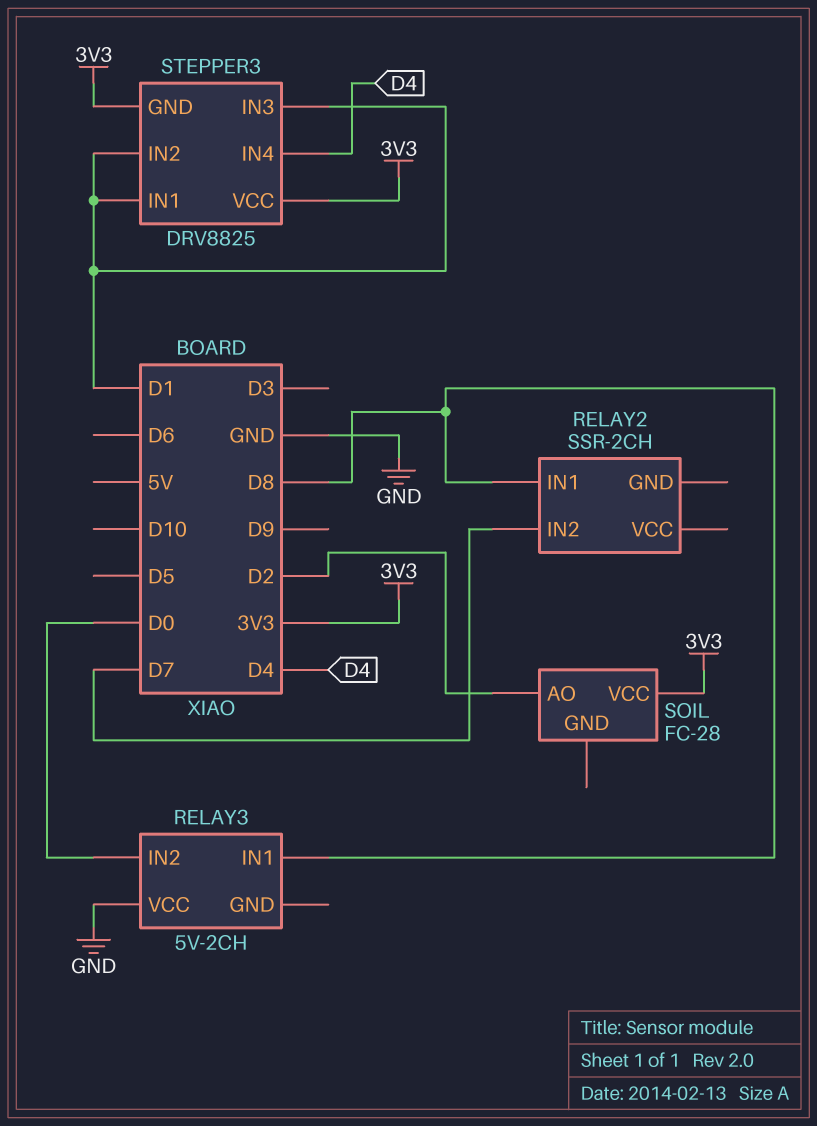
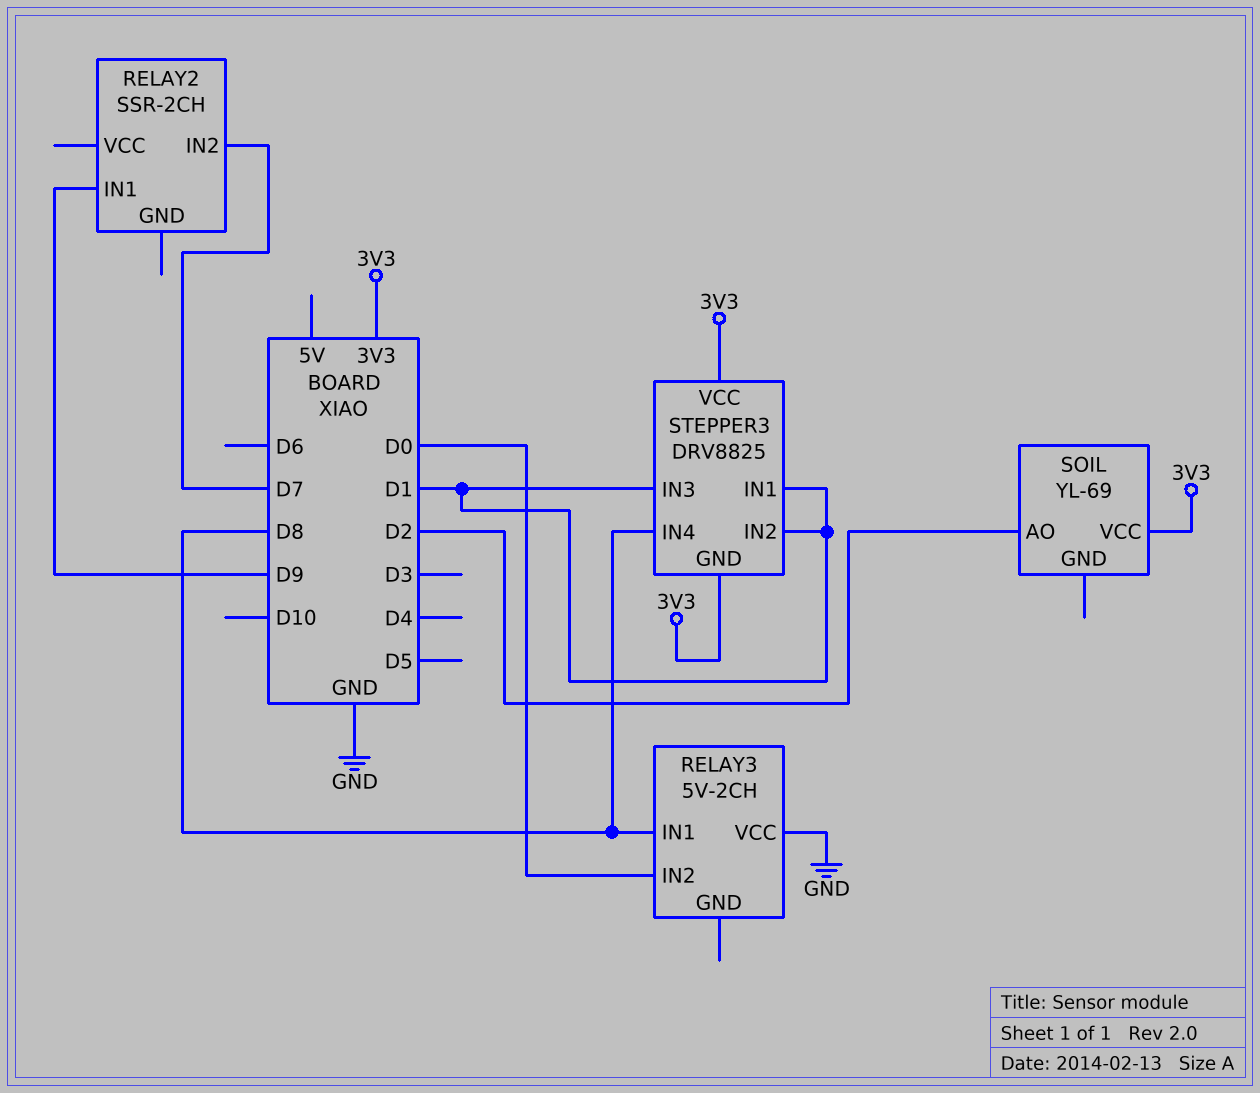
RELAY2 pin IN1: D8 -> D9
SOIL: FC-28 -> YL-69
STEPPER3 pin IN4: D4 -> D8

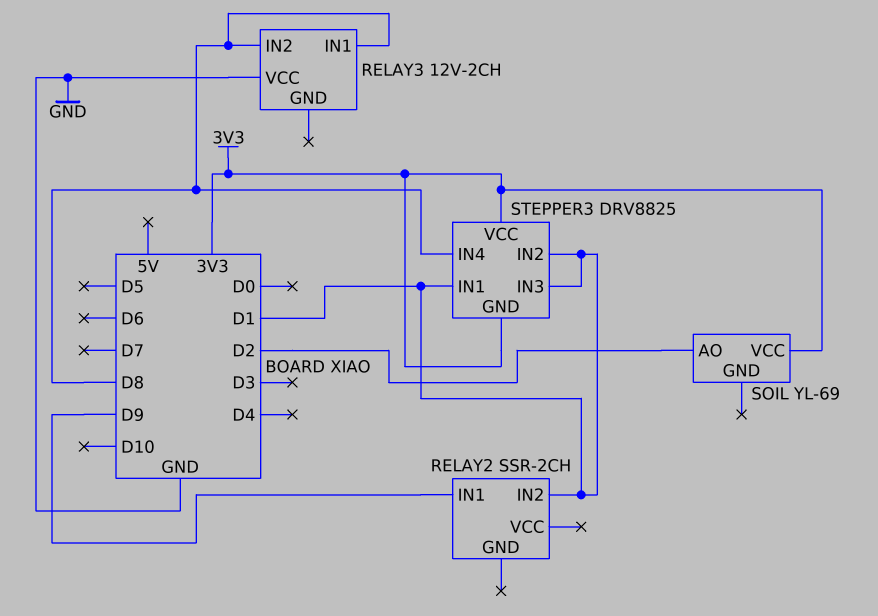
RELAY2 pin IN2: D7 -> D1
RELAY3: 5V-2CH -> 12V-2CH
RELAY3 pin IN2: D0 -> D8

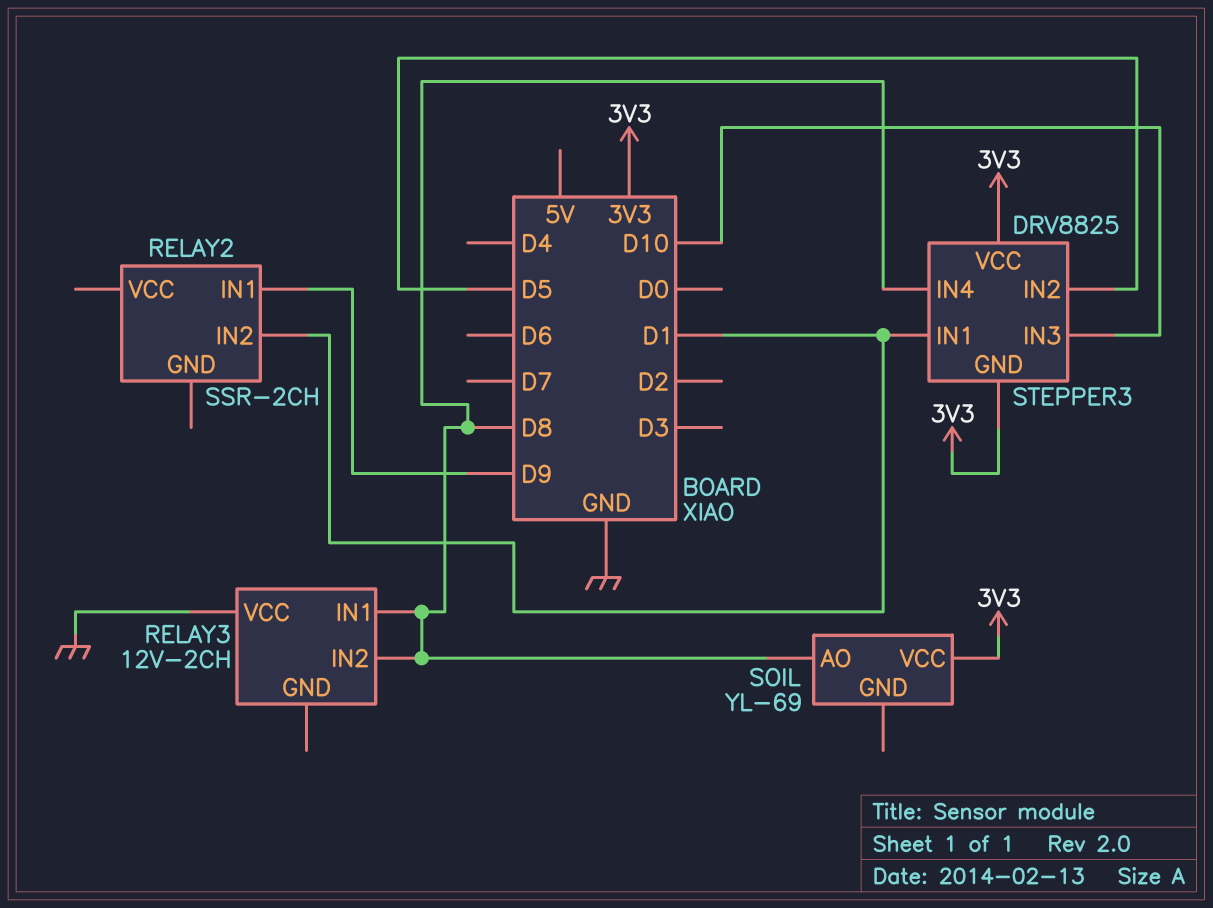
SOIL pin AO: D2 -> D8
STEPPER3 pin IN2: D1 -> D5
STEPPER3 pin IN3: D1 -> D10

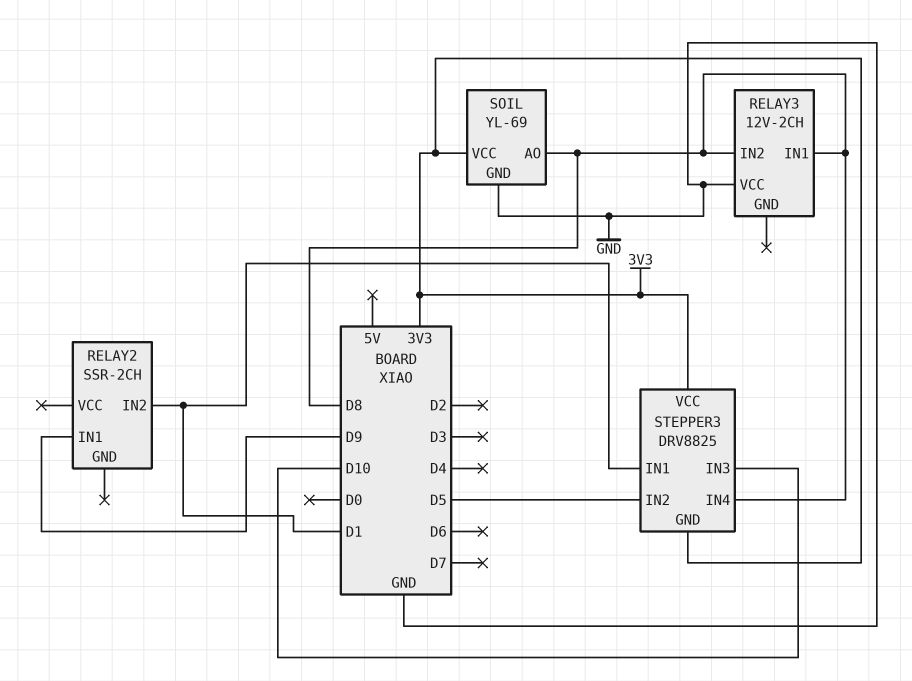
SOIL pin GND: none -> GND

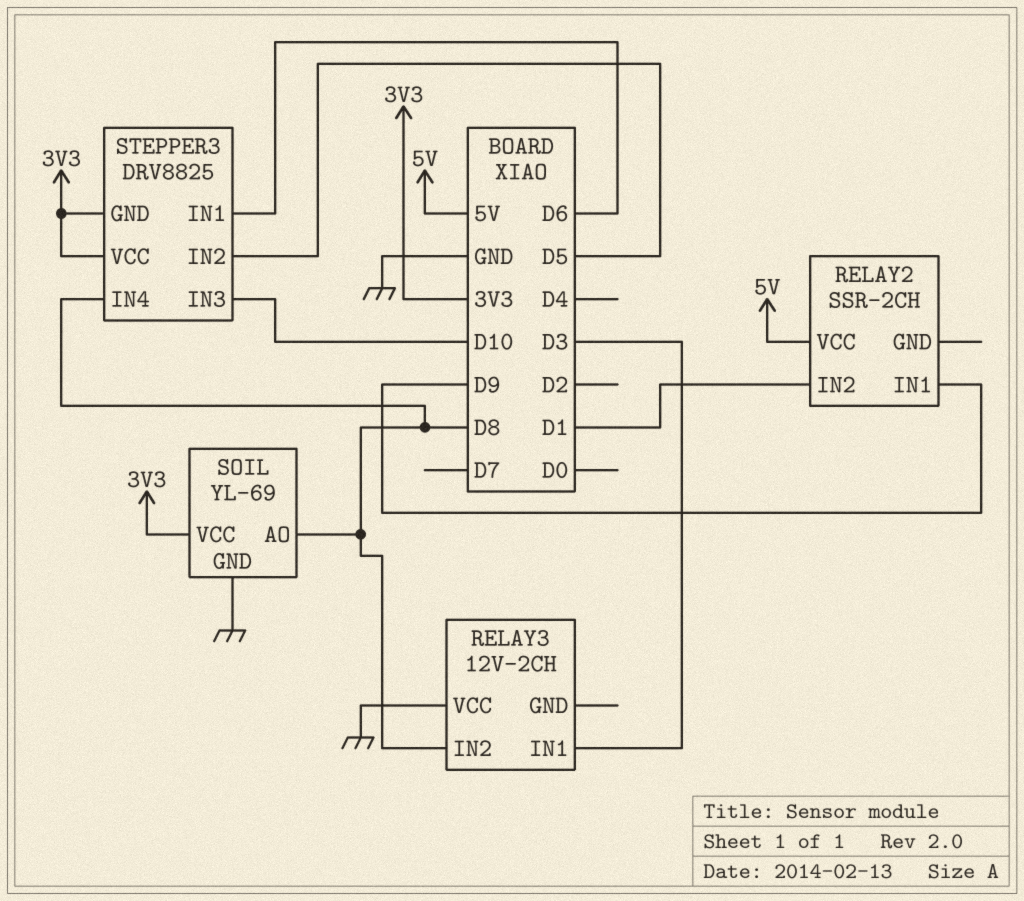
RELAY2 pin VCC: none -> 5V
RELAY3 pin IN1: D8 -> D3
STEPPER3 pin IN1: D1 -> D6

